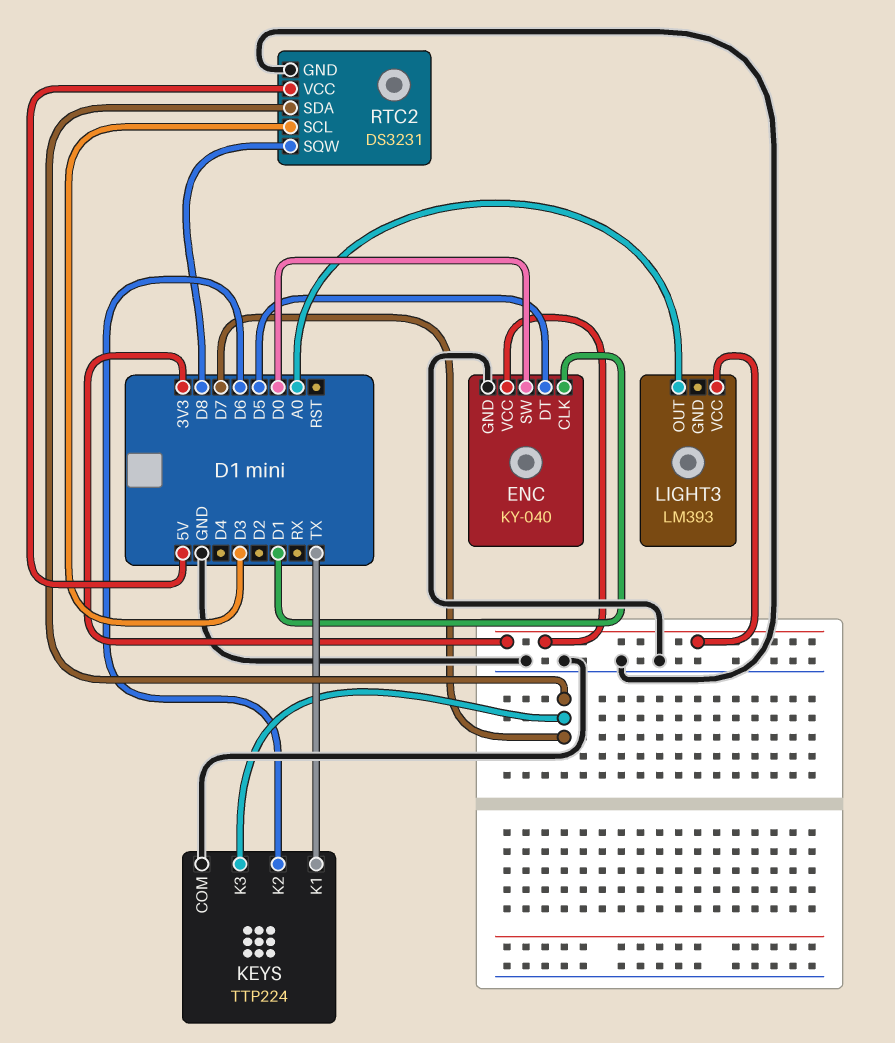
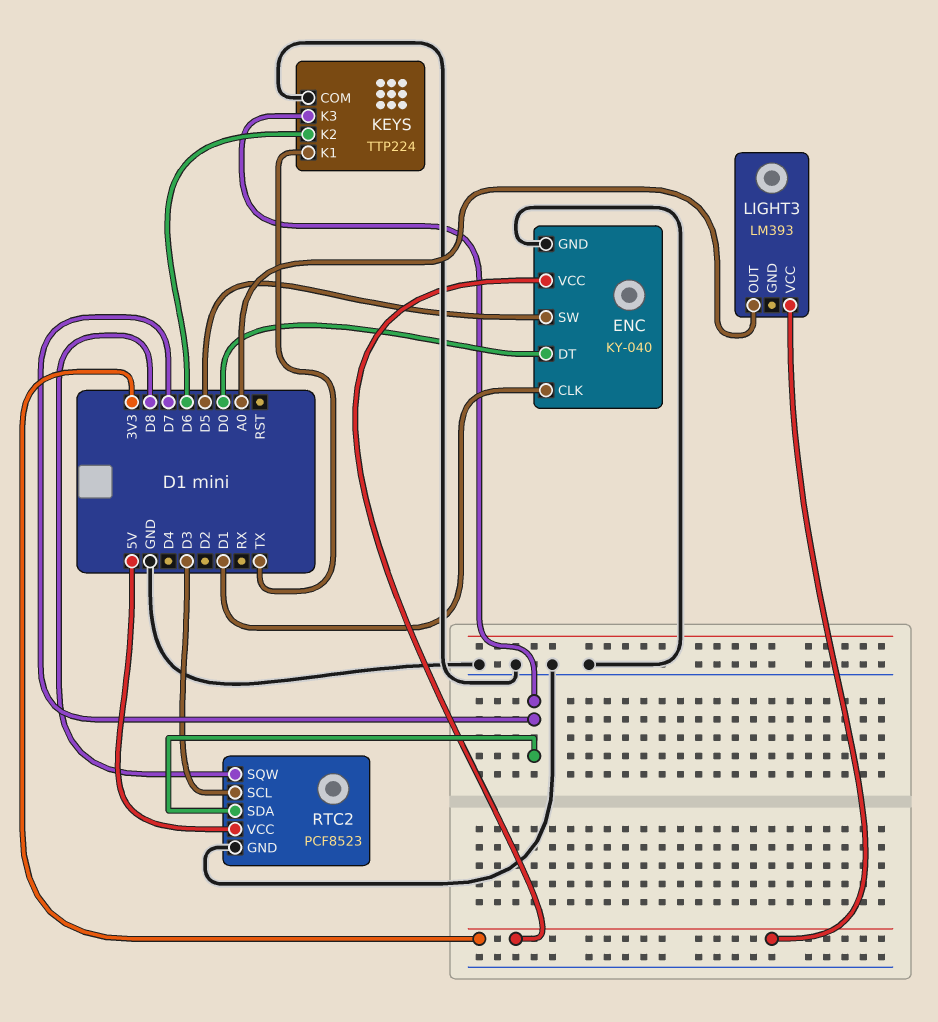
ENC pin DT: D5 -> D0
ENC pin SW: D0 -> D5
RTC2: DS3231 -> PCF8523

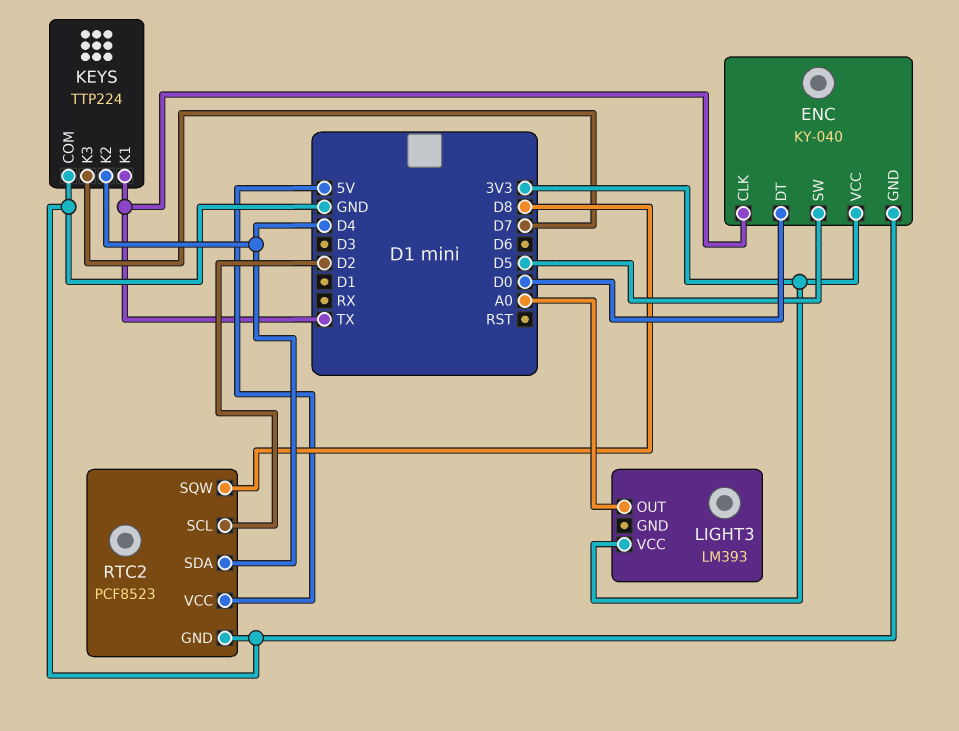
ENC pin CLK: D1 -> TX
KEYS pin K2: D6 -> D4
RTC2 pin SCL: D3 -> D2
RTC2 pin SDA: D7 -> D4

